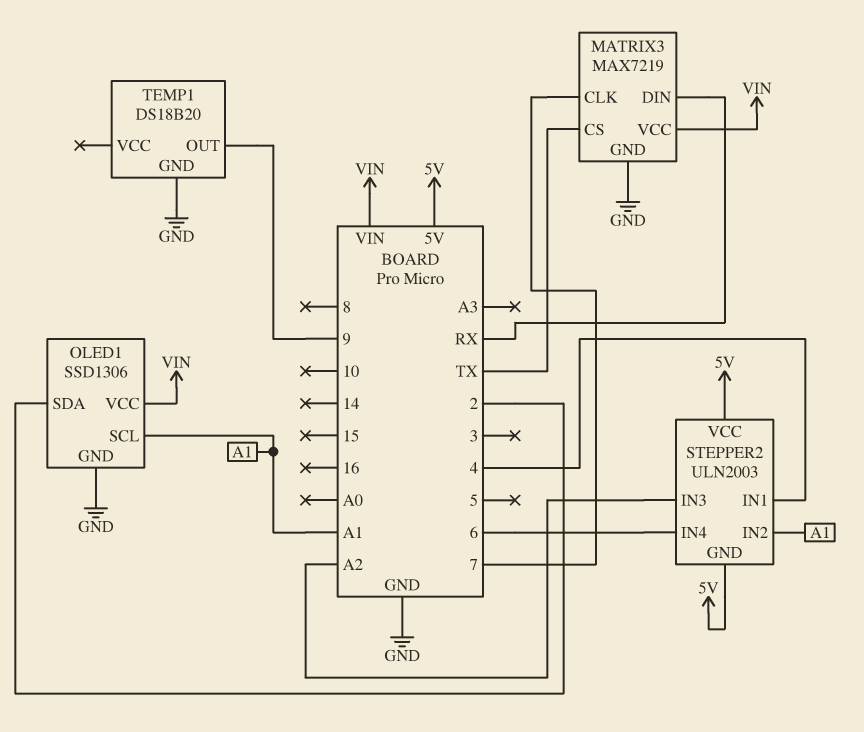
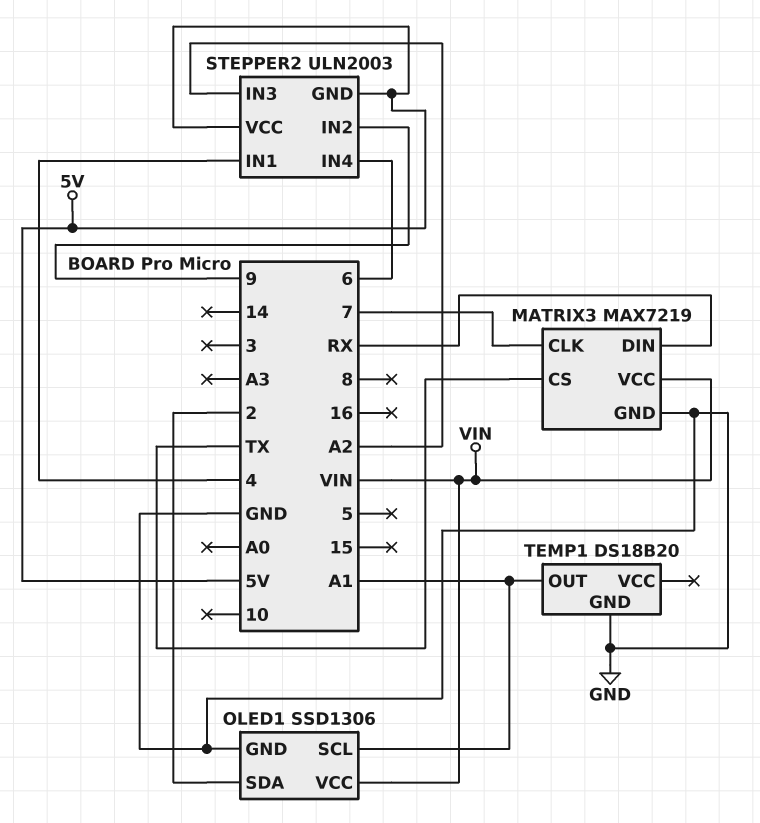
STEPPER2 pin IN2: A1 -> 9
TEMP1 pin OUT: 9 -> A1

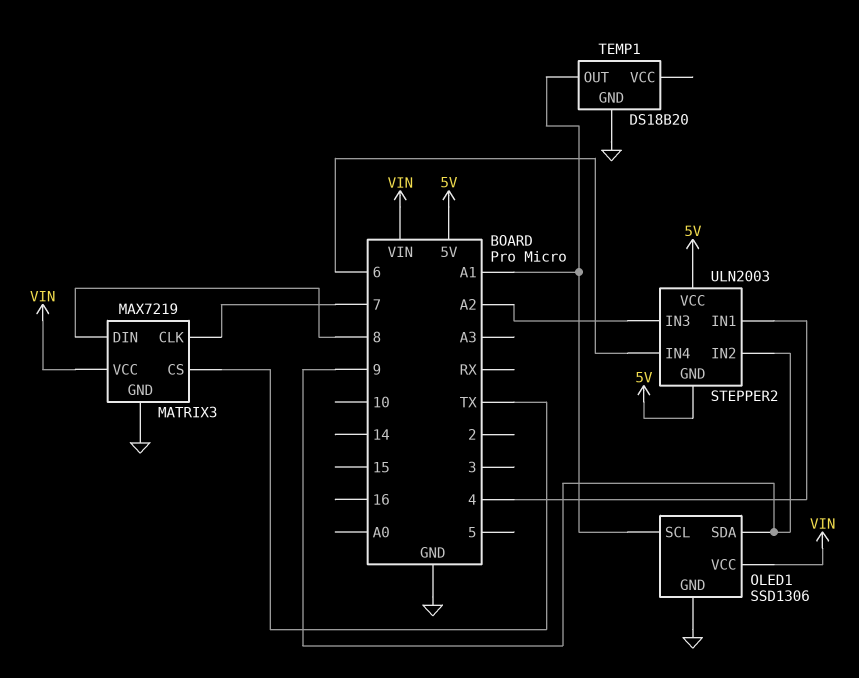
MATRIX3 pin DIN: RX -> 8
OLED1 pin SDA: 2 -> 9

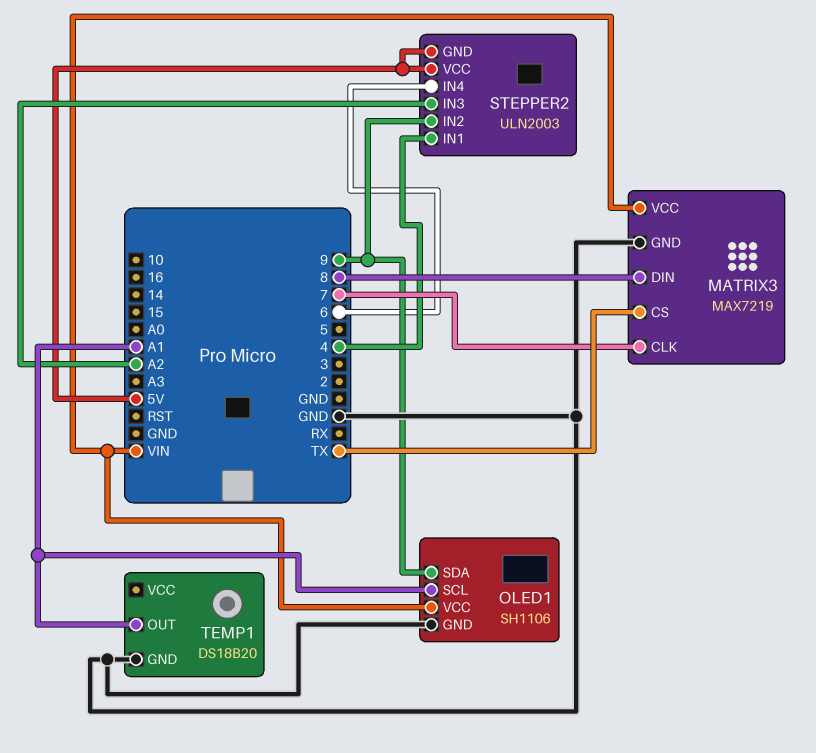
OLED1: SSD1306 -> SH1106

